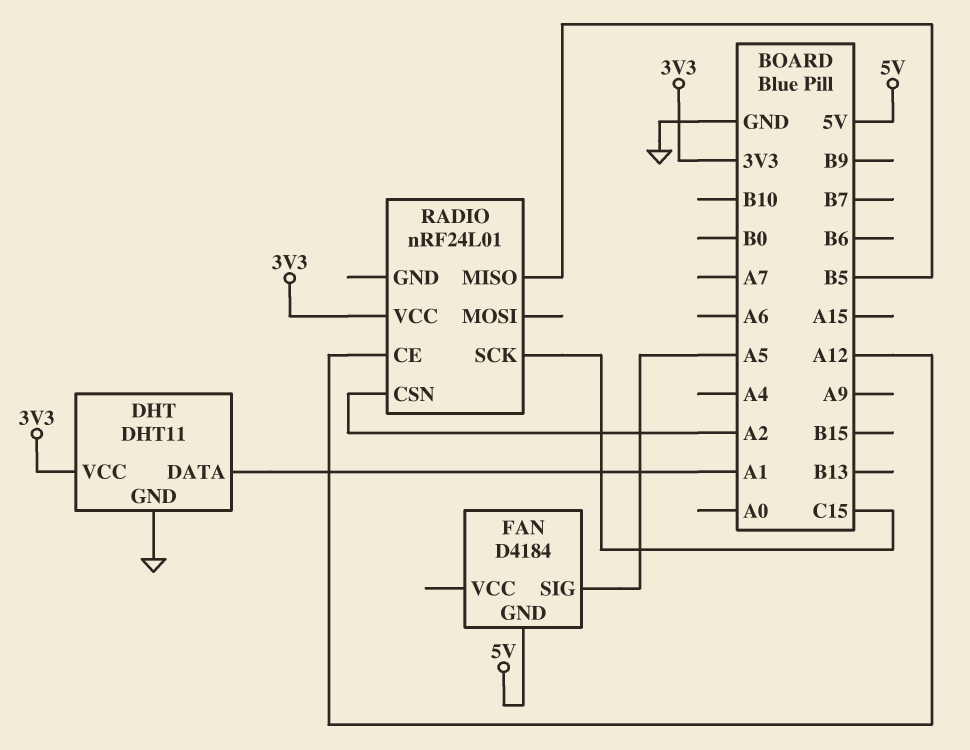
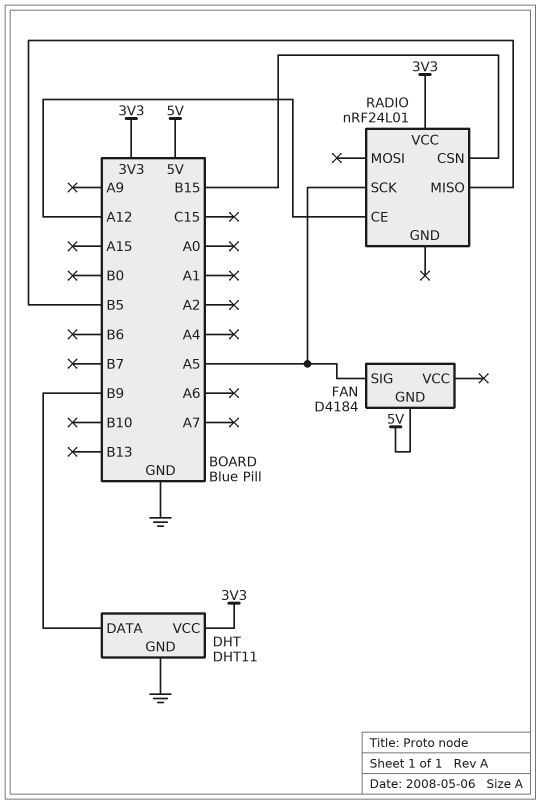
DHT pin DATA: A1 -> B9
RADIO pin CSN: A2 -> B15
RADIO pin SCK: C15 -> A5

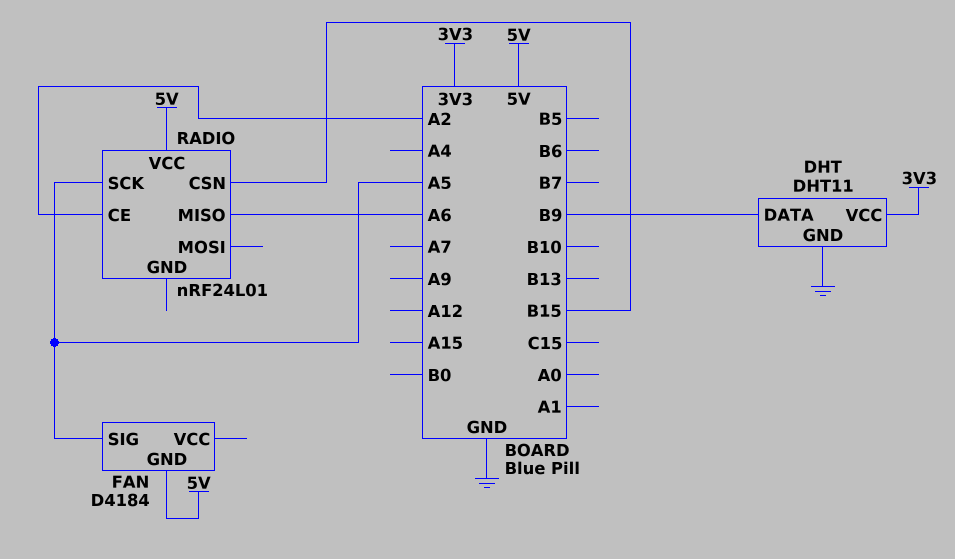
RADIO pin CE: A12 -> A2
RADIO pin MISO: B5 -> A6
RADIO pin VCC: 3V3 -> 5V

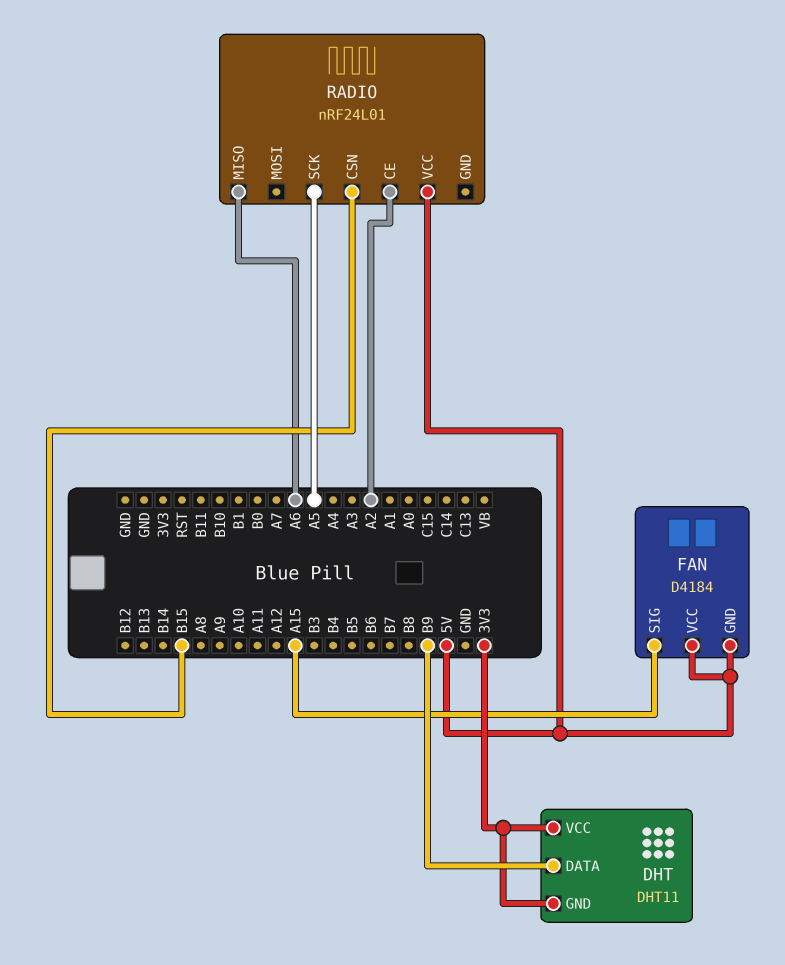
DHT pin GND: GND -> 3V3
FAN pin SIG: A5 -> A15
FAN pin VCC: none -> 5V

